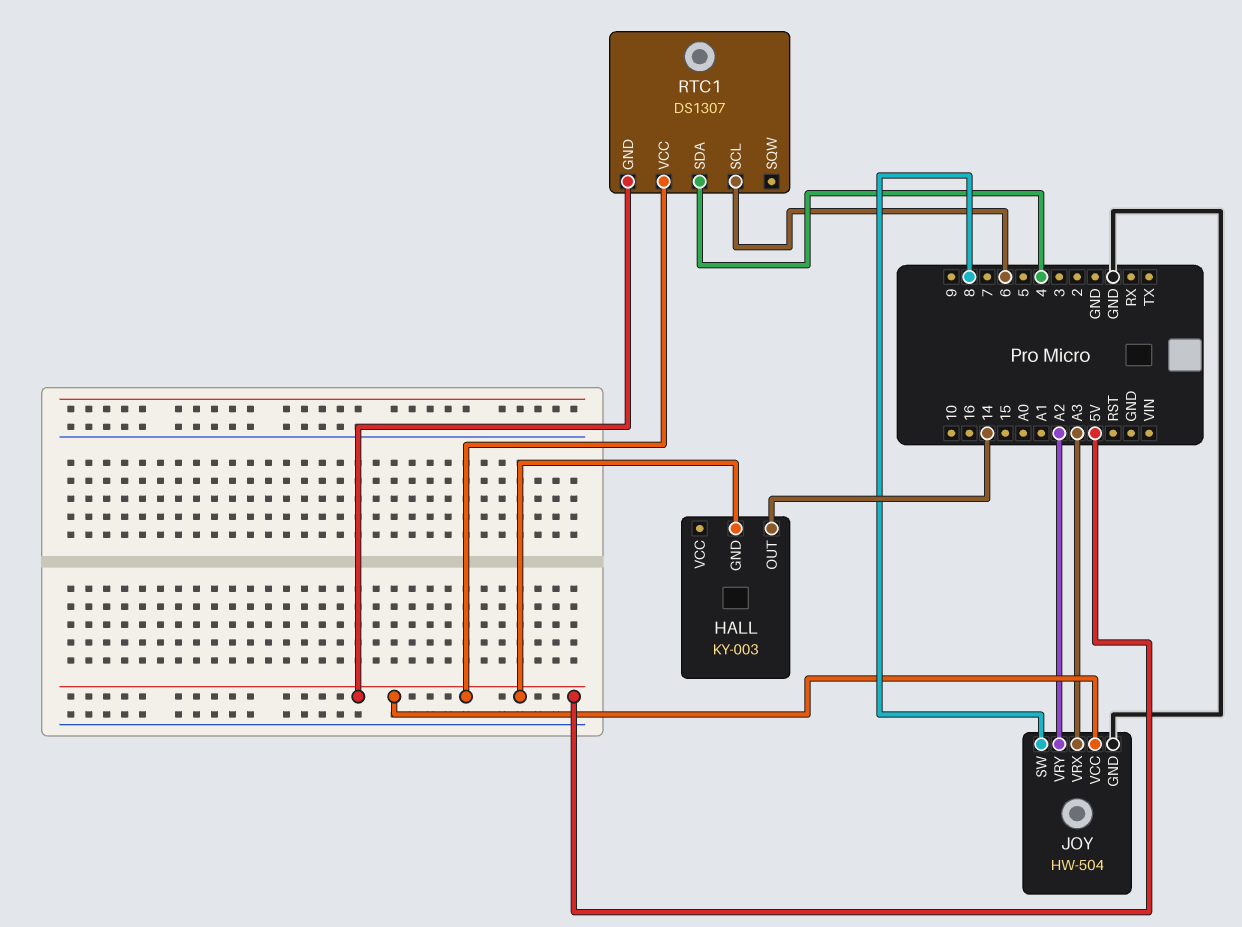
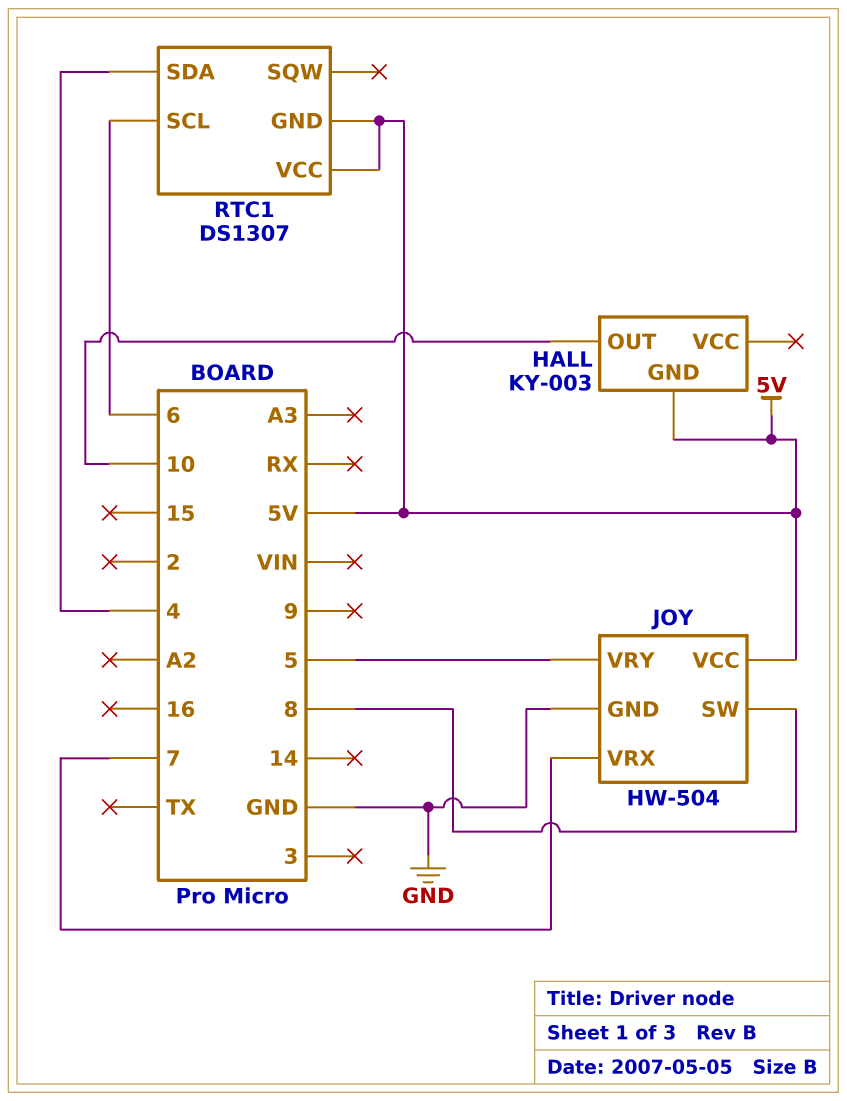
HALL pin OUT: 14 -> 10
JOY pin VRX: A3 -> 7
JOY pin VRY: A2 -> 5

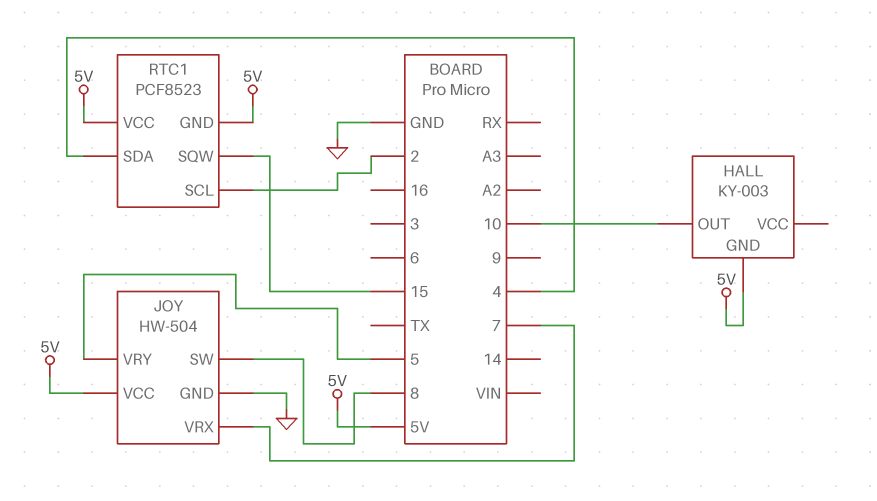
RTC1: DS1307 -> PCF8523
RTC1 pin SCL: 6 -> 2
RTC1 pin SQW: none -> 15

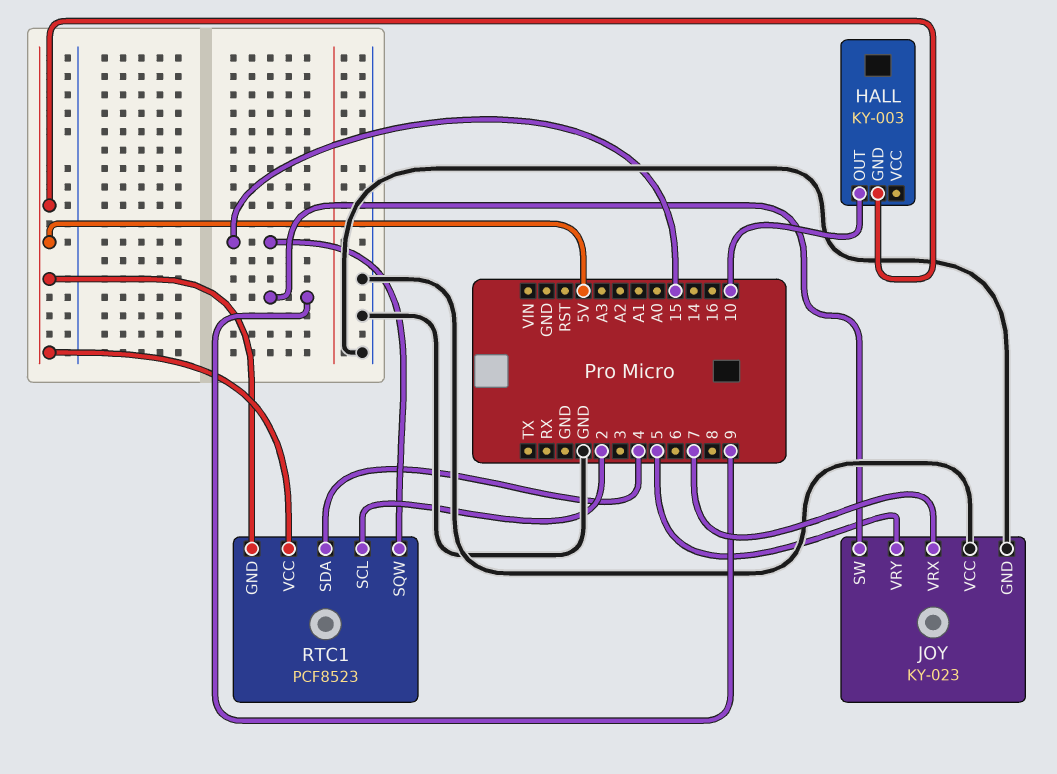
JOY: HW-504 -> KY-023
JOY pin SW: 8 -> 9
JOY pin VCC: 5V -> GND

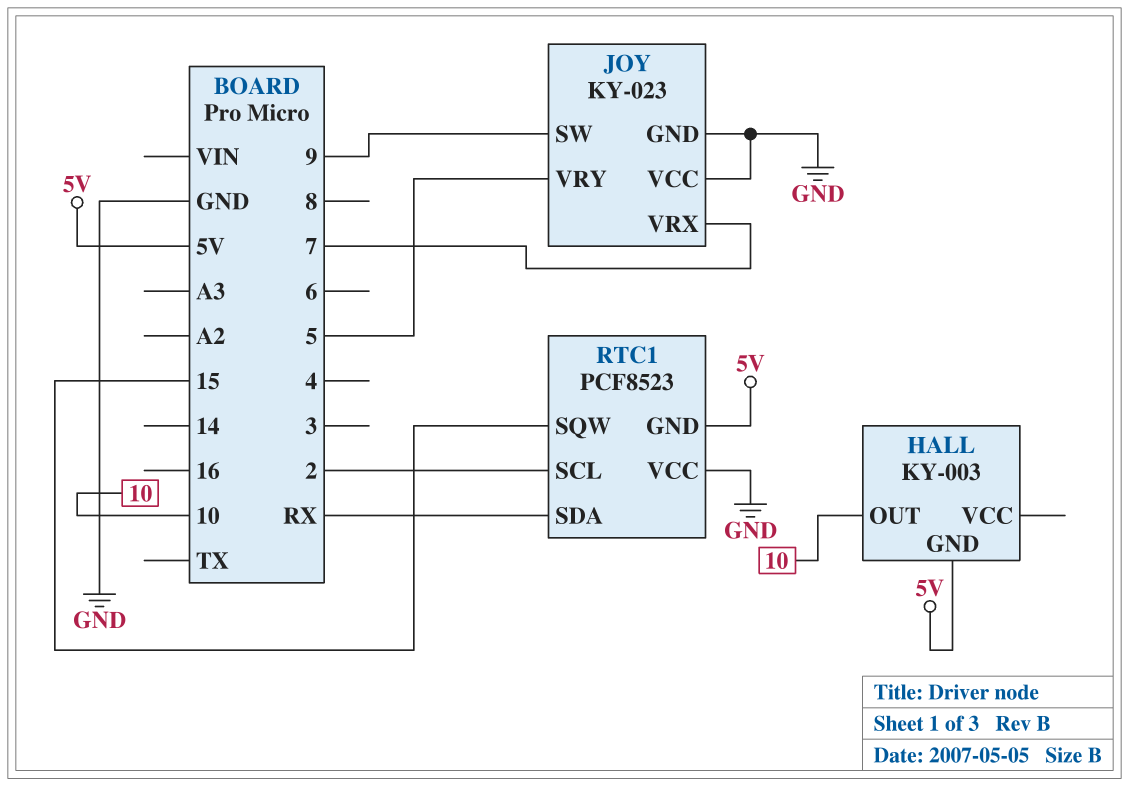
RTC1 pin SDA: 4 -> RX
RTC1 pin VCC: 5V -> GND

